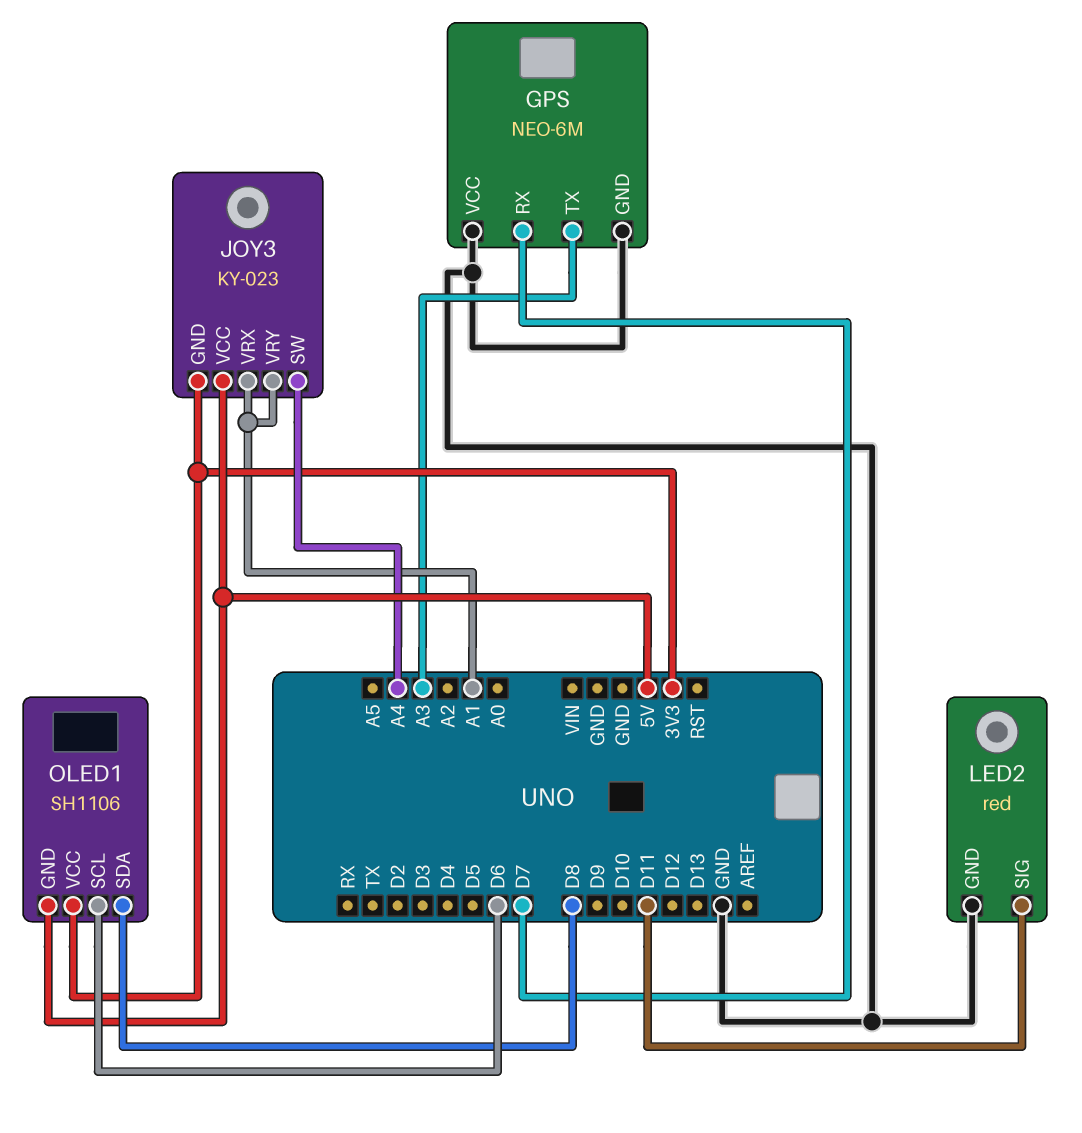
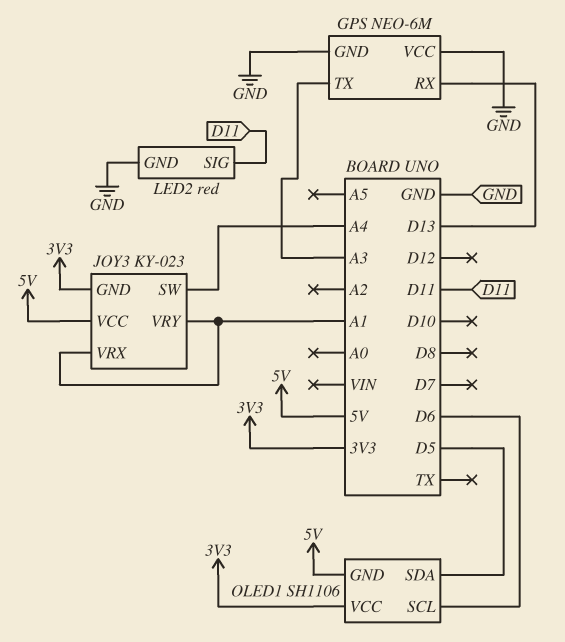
GPS pin RX: D7 -> D13
OLED1 pin SDA: D8 -> D5

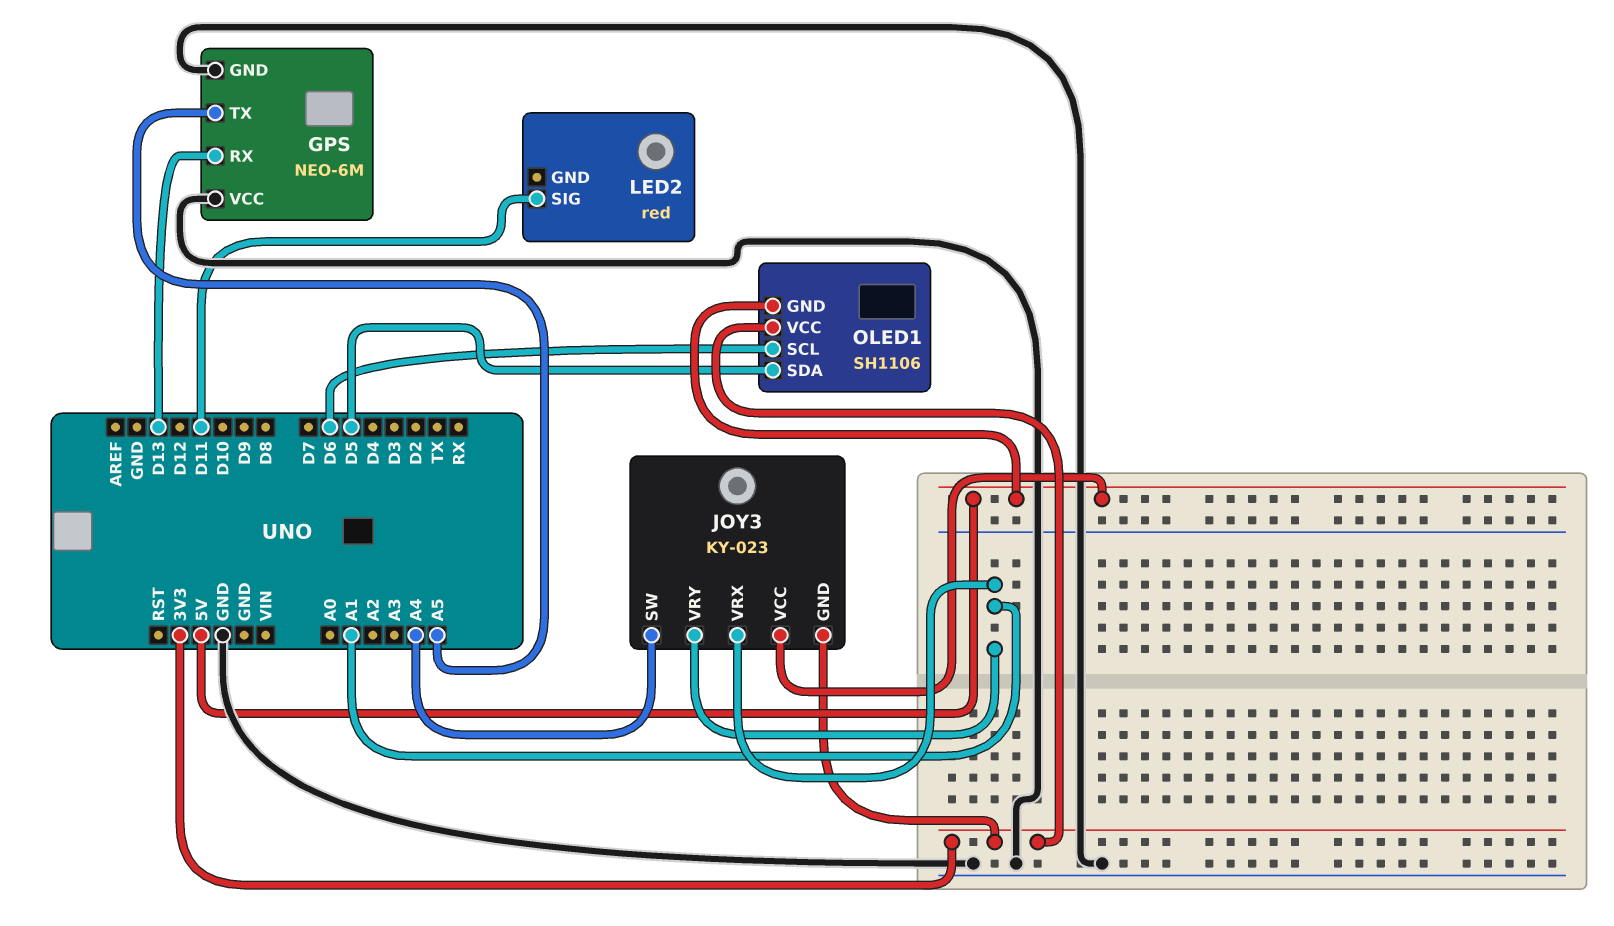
GPS pin TX: A3 -> A5
LED2 pin GND: GND -> none

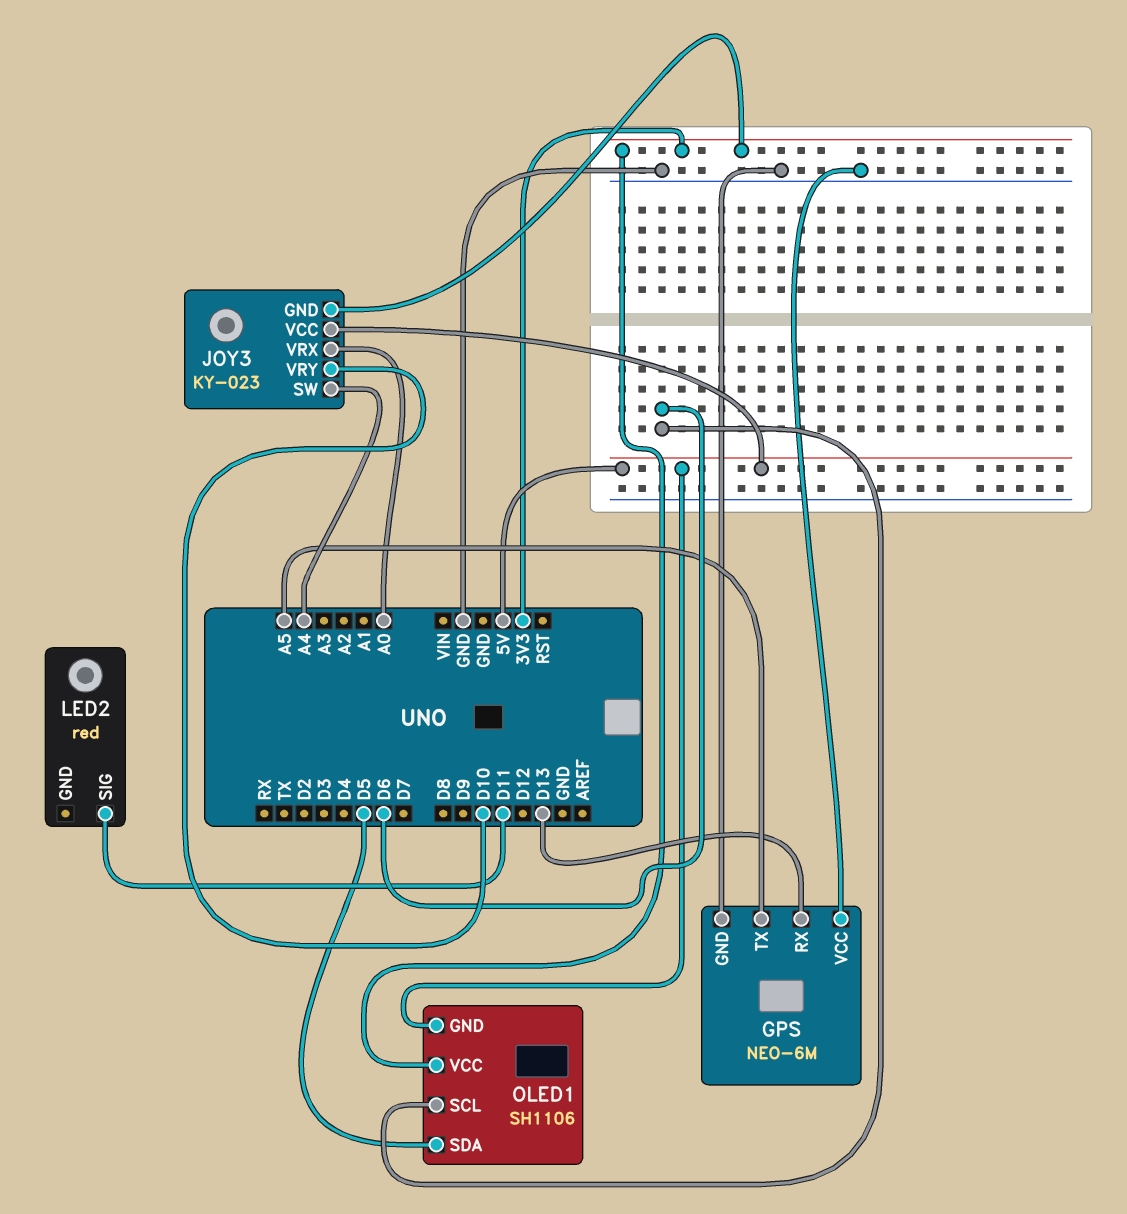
JOY3 pin VRX: A1 -> A0
JOY3 pin VRY: A1 -> D10

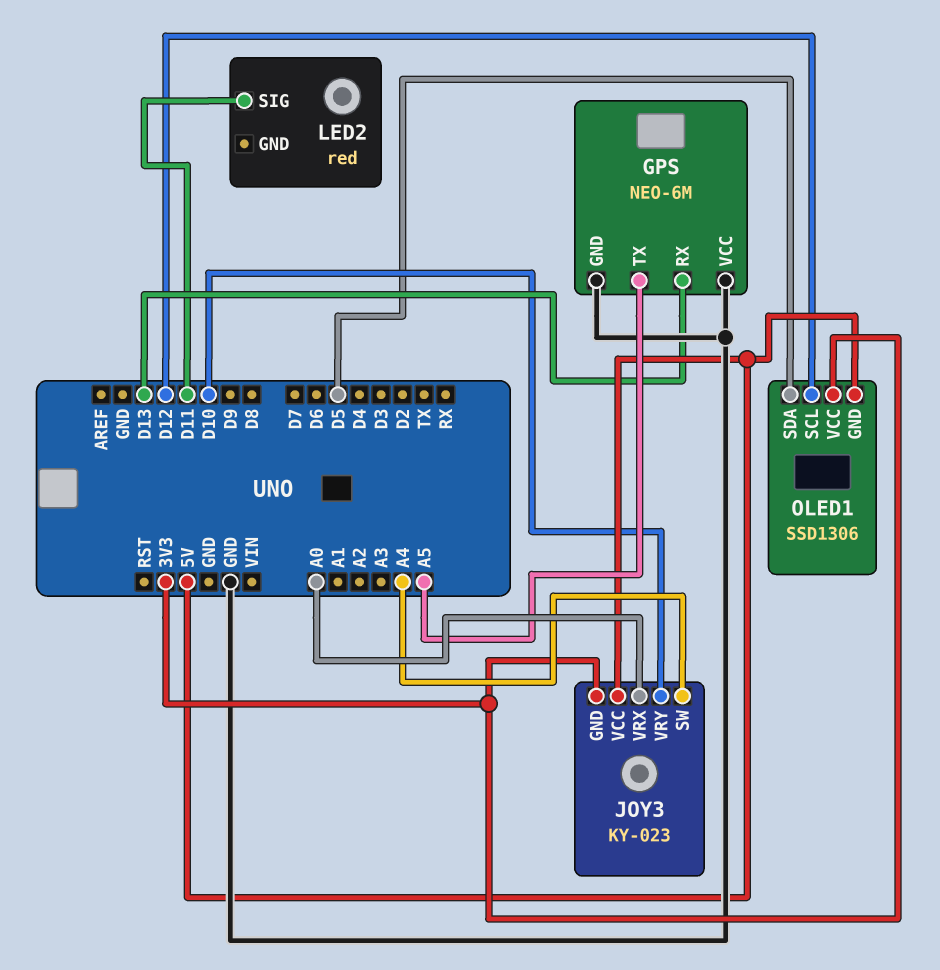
OLED1: SH1106 -> SSD1306
OLED1 pin SCL: D6 -> D12

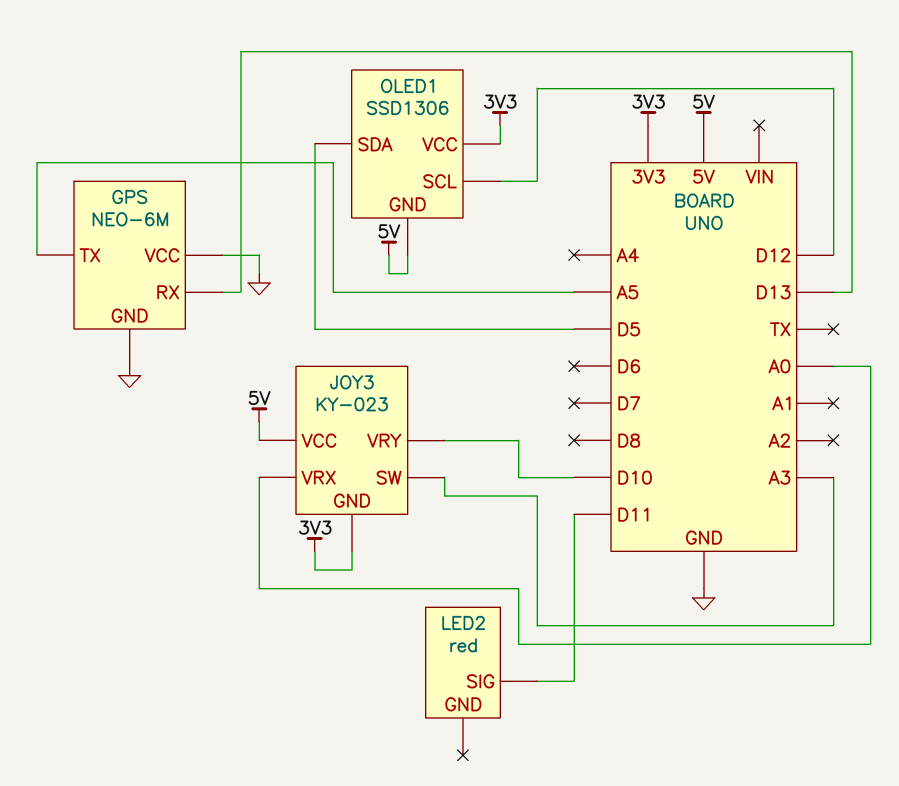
JOY3 pin SW: A4 -> A3

